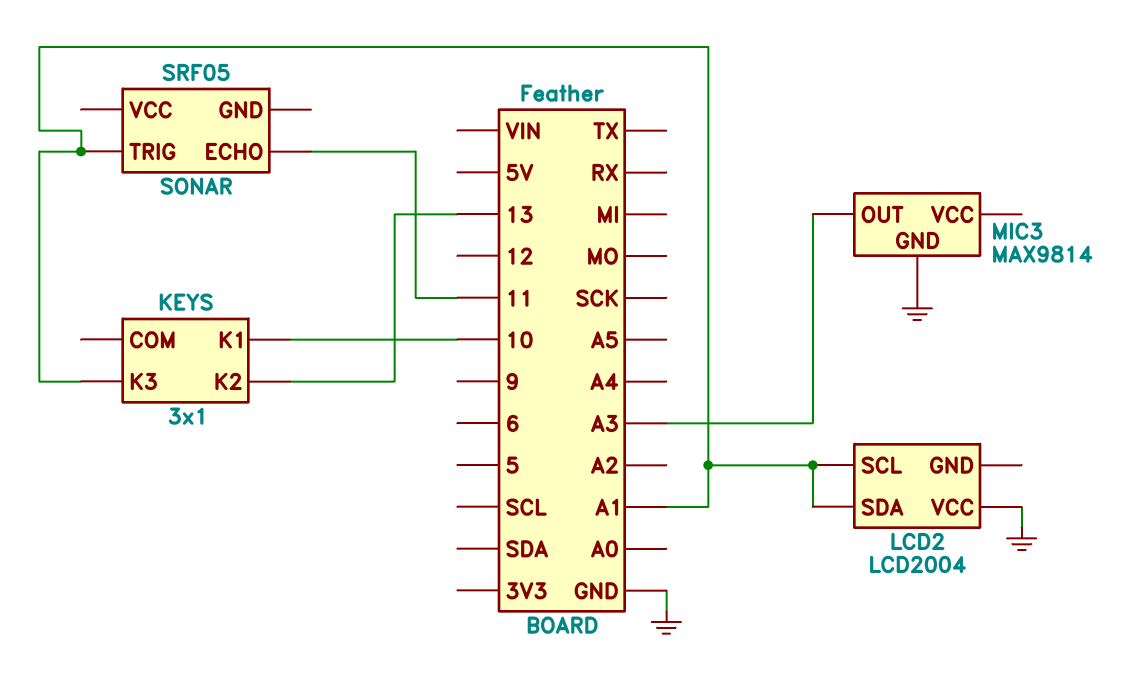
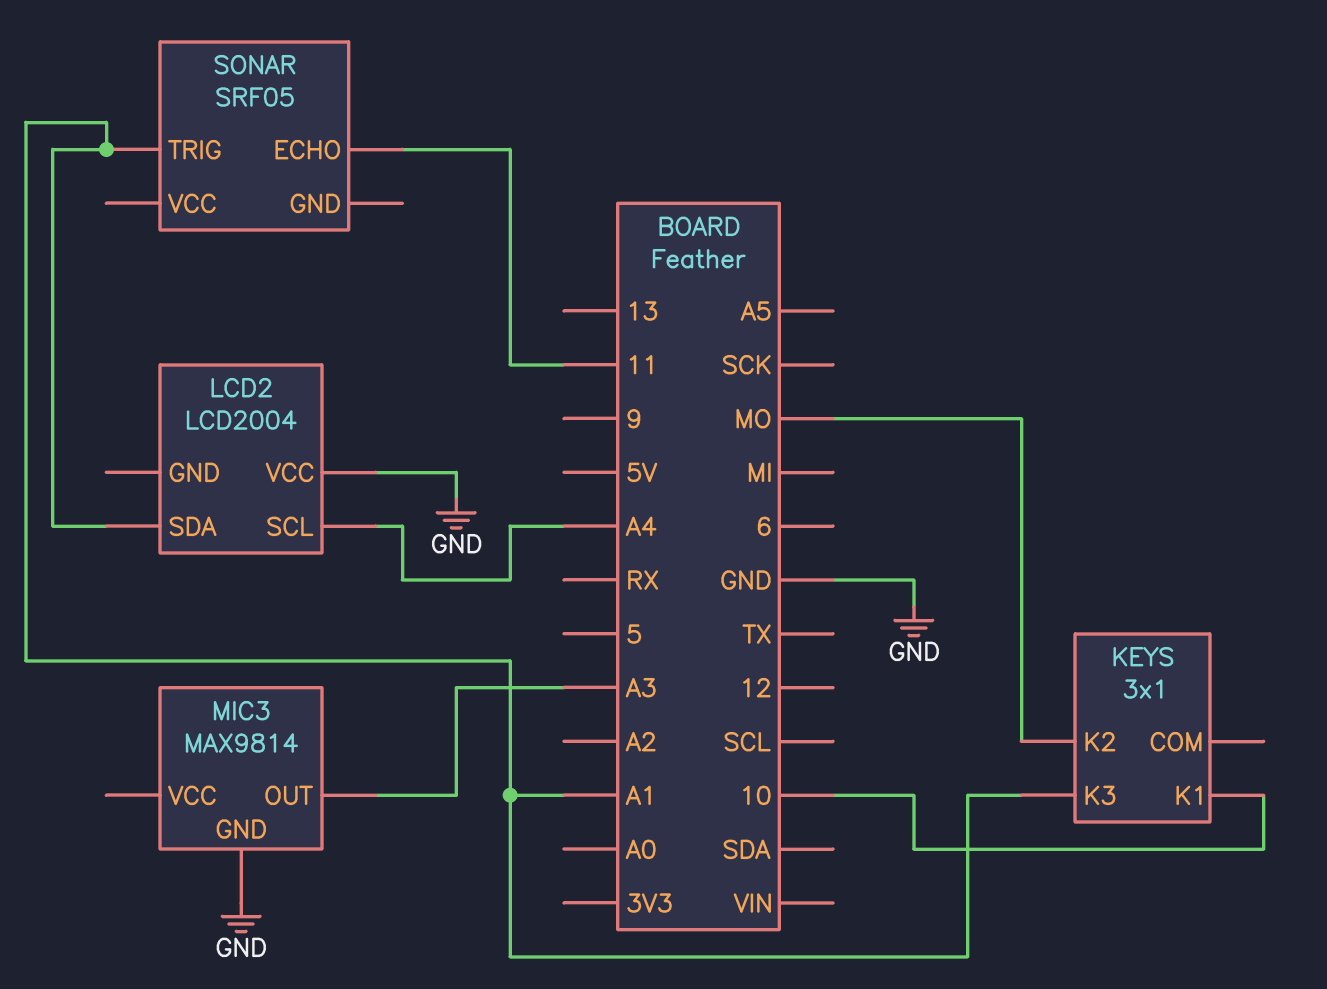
KEYS pin K2: 13 -> MO
LCD2 pin SCL: A1 -> A4

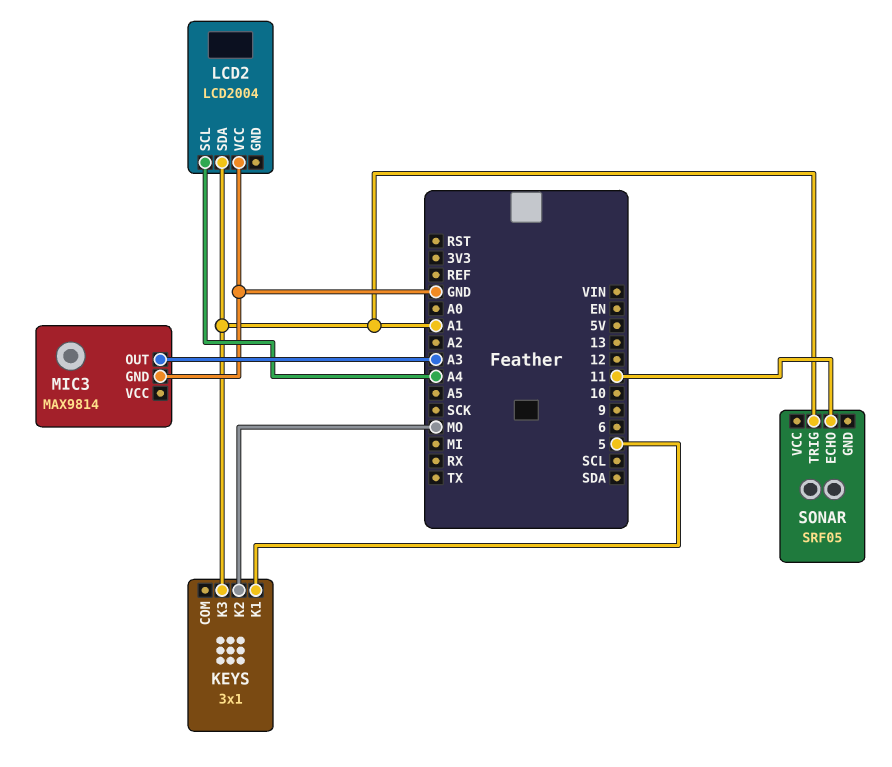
KEYS pin K1: 10 -> 5

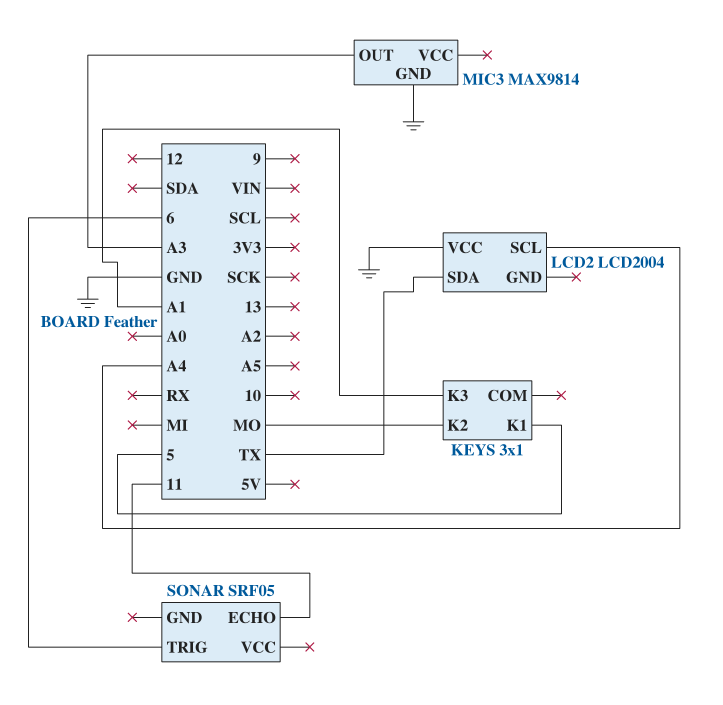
LCD2 pin SDA: A1 -> TX
SONAR pin TRIG: A1 -> 6

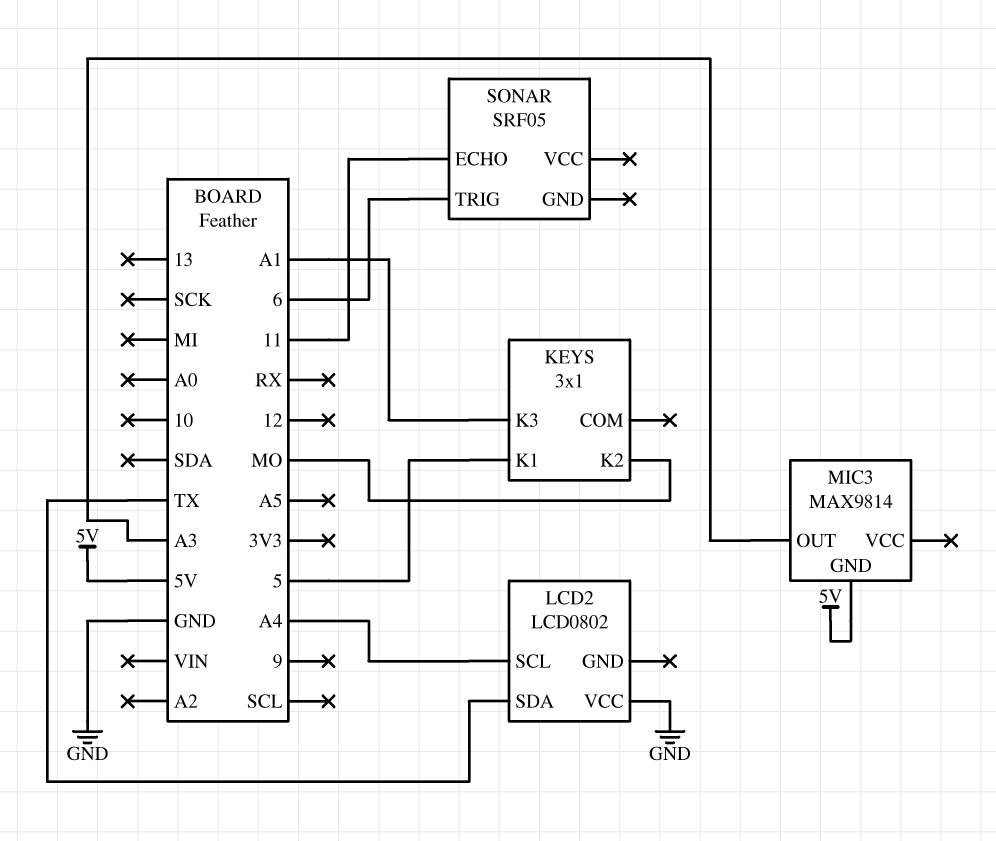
LCD2: LCD2004 -> LCD0802
MIC3 pin GND: GND -> 5V

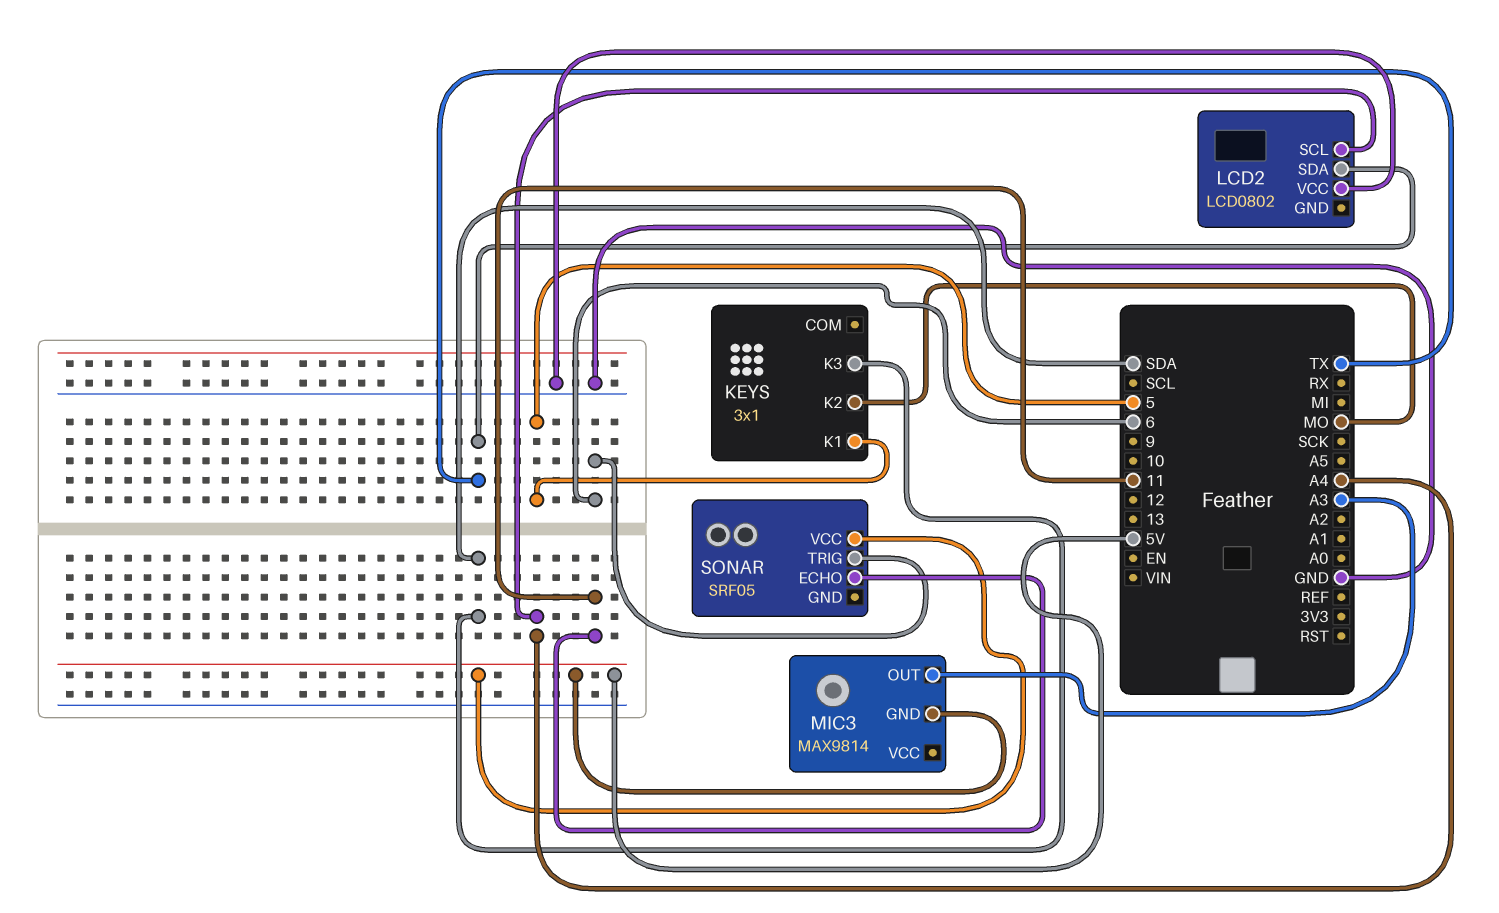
KEYS pin K3: A1 -> SDA
SONAR pin VCC: none -> 5V

